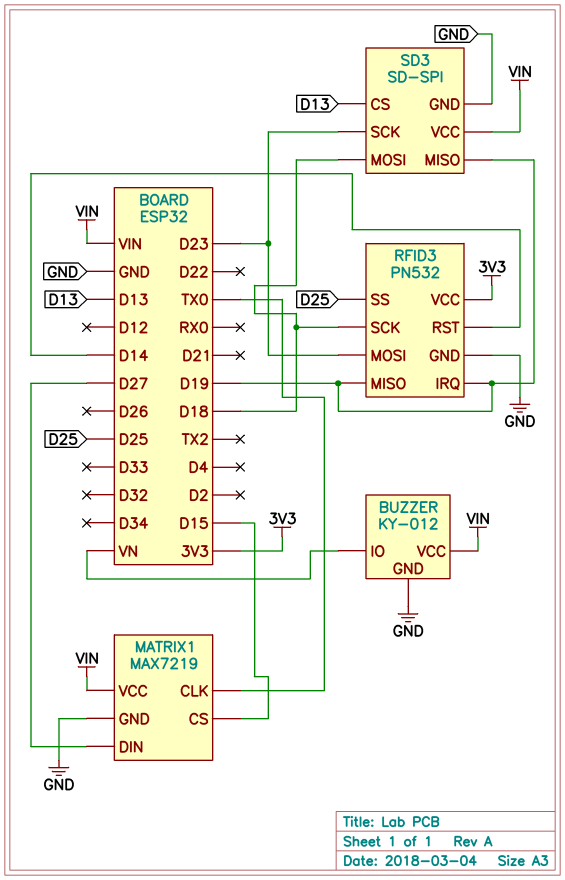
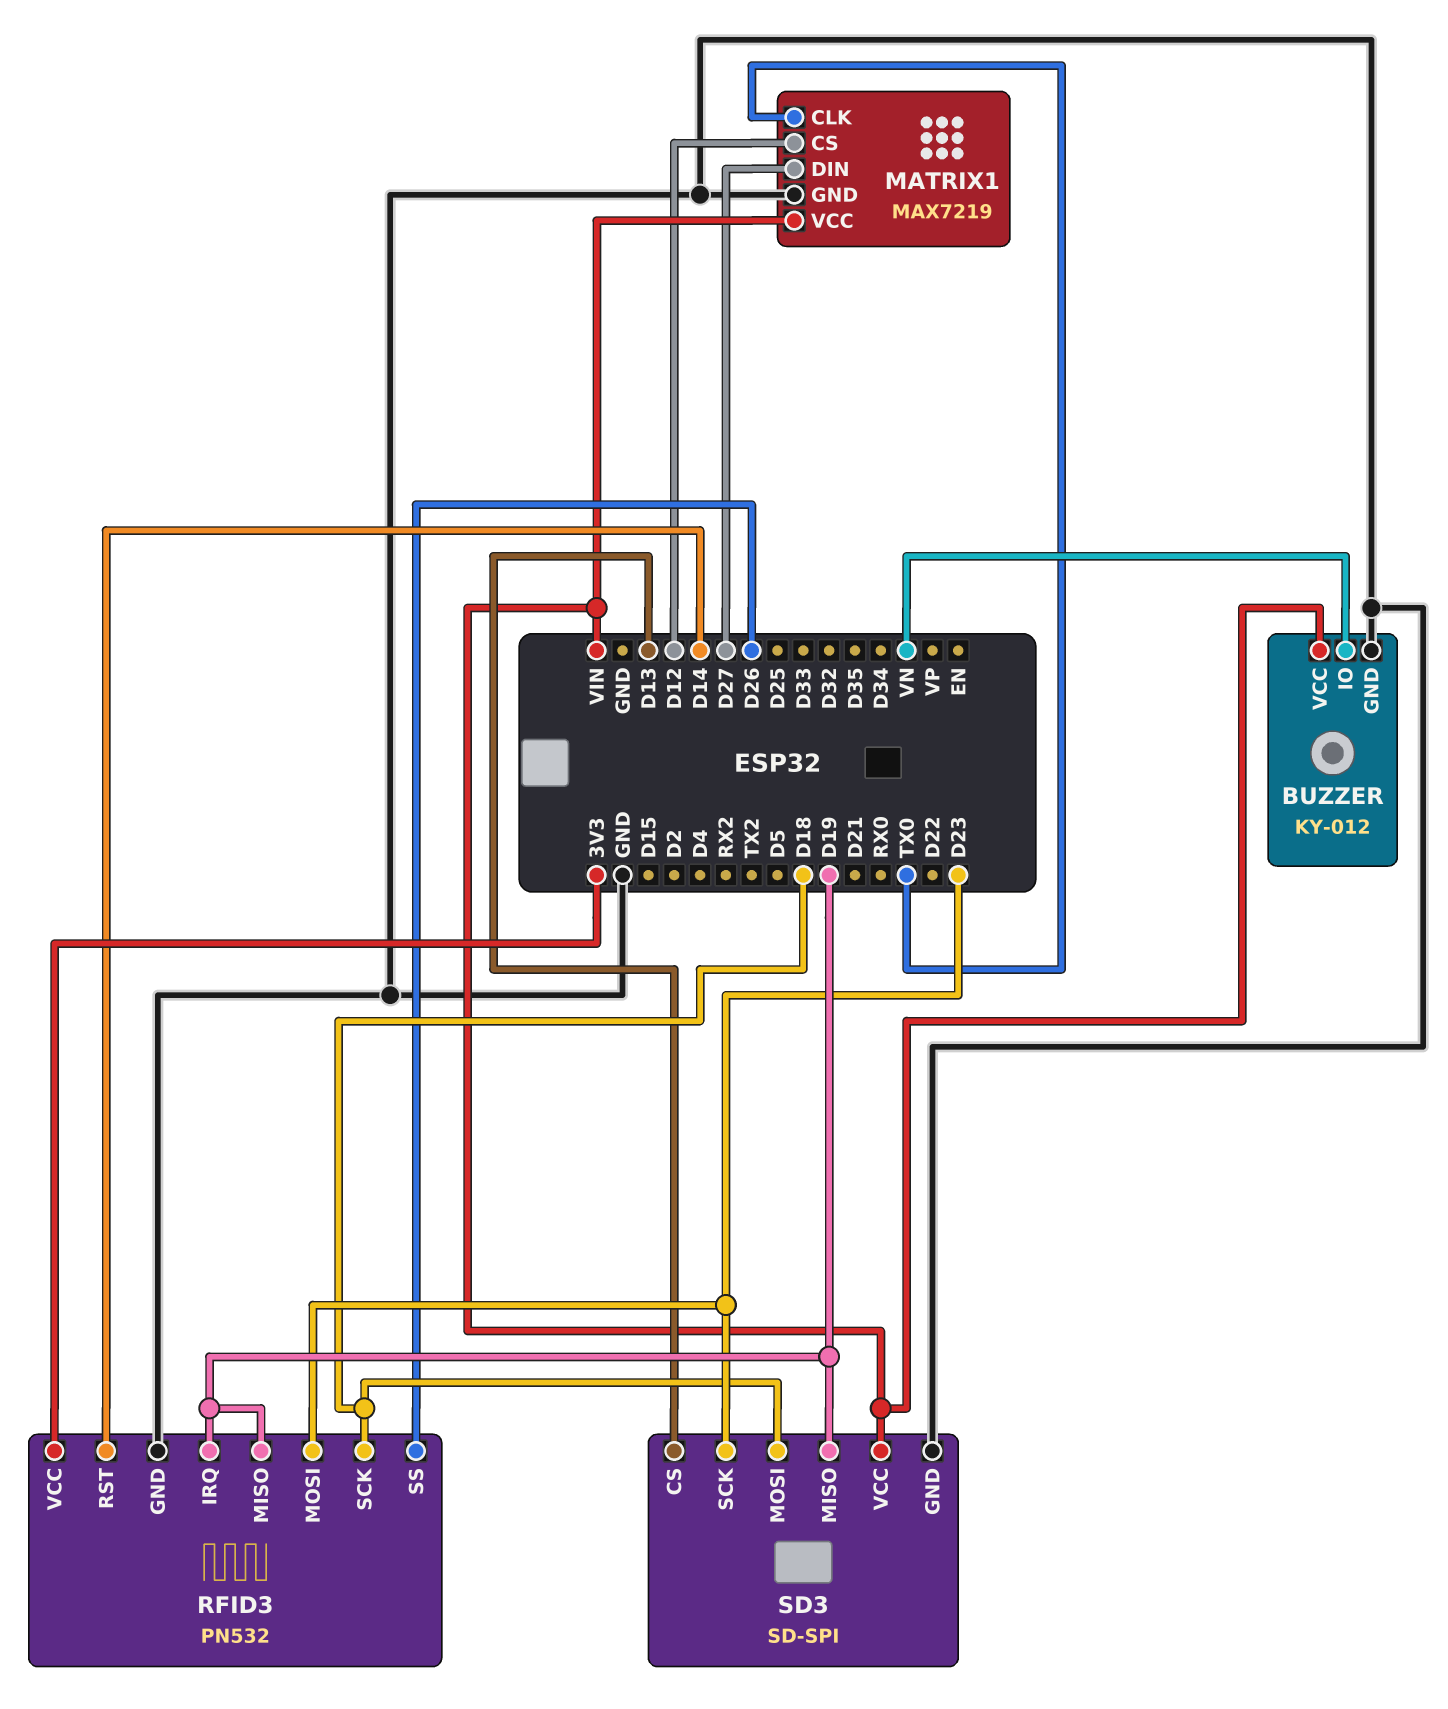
MATRIX1 pin CS: D15 -> D12
RFID3 pin SS: D25 -> D26

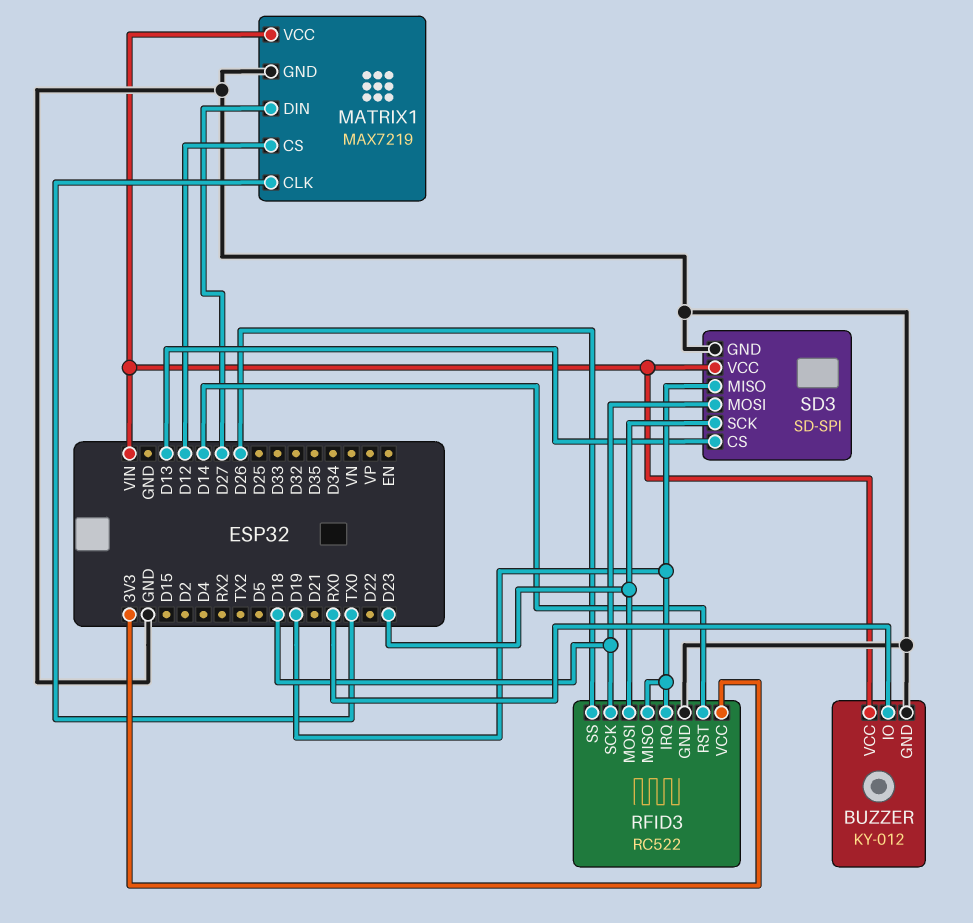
BUZZER pin IO: VN -> RX0
RFID3: PN532 -> RC522

